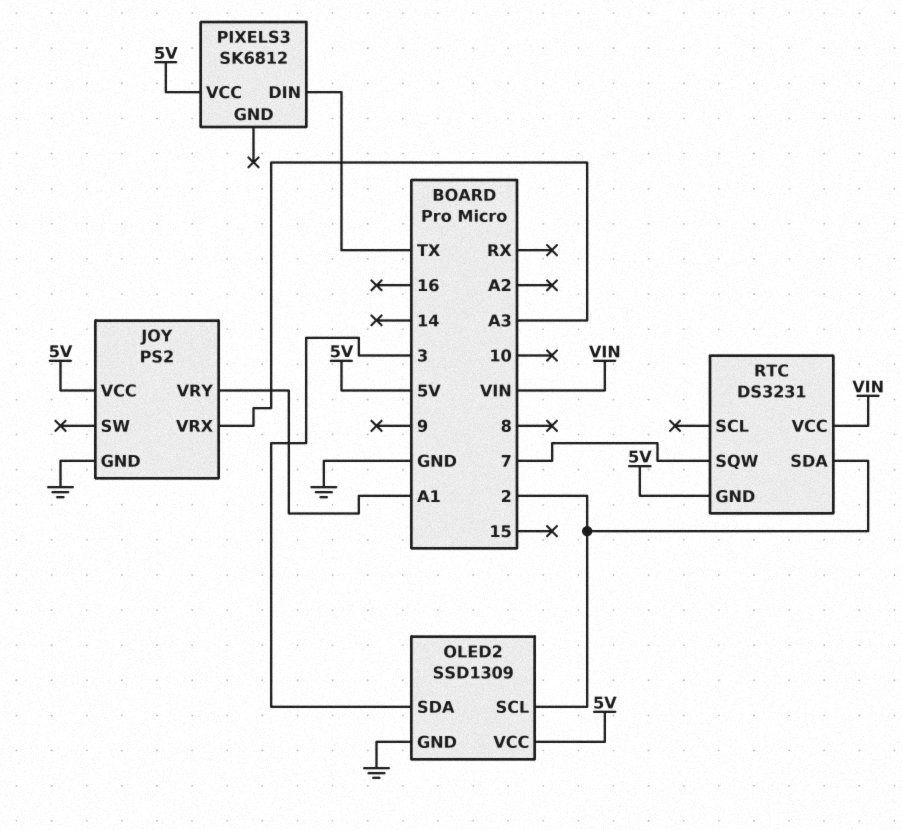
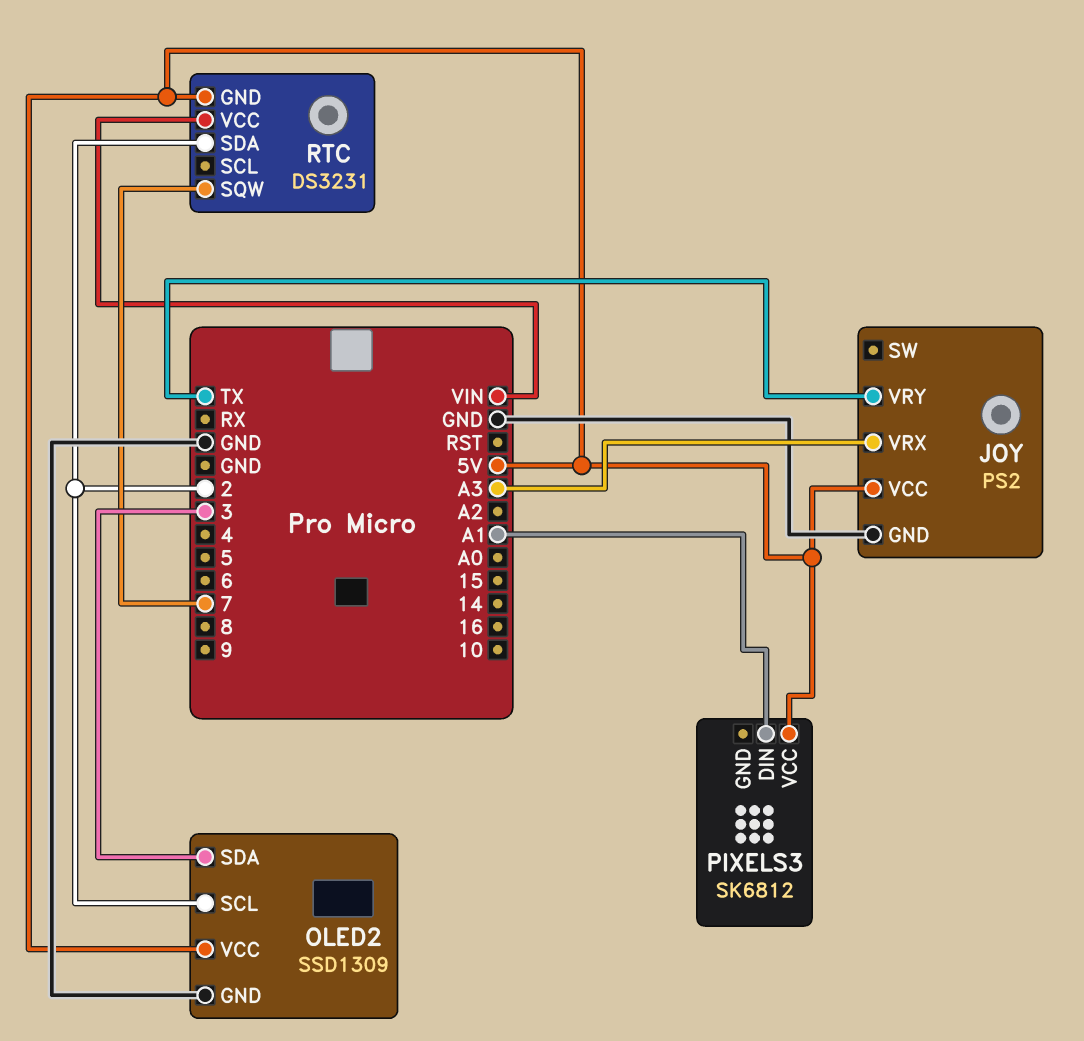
JOY pin VRY: A1 -> TX
PIXELS3 pin DIN: TX -> A1

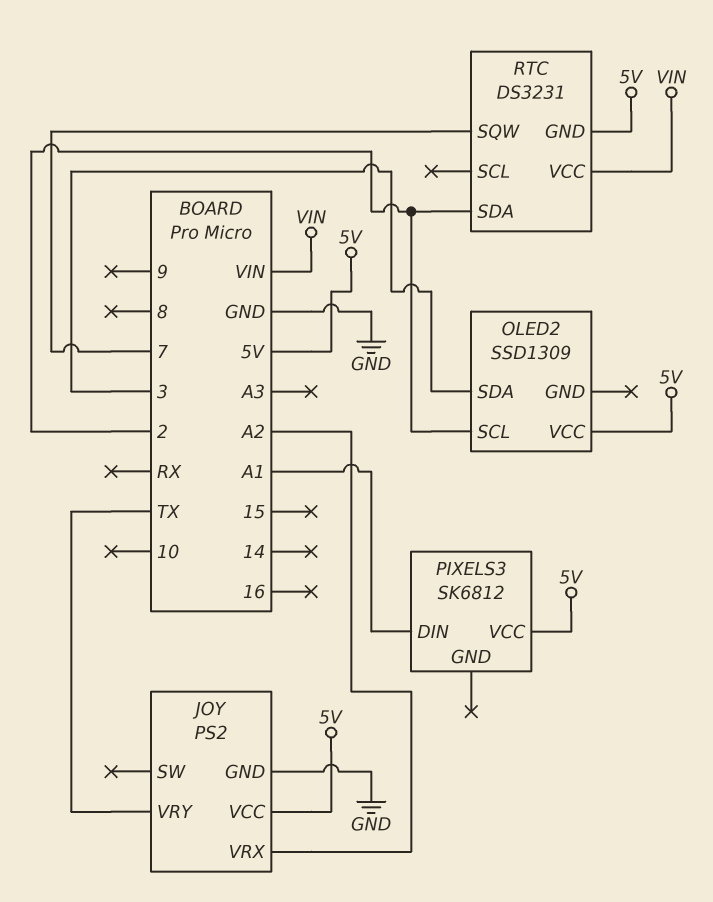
JOY pin VRX: A3 -> A2
OLED2 pin GND: GND -> none

